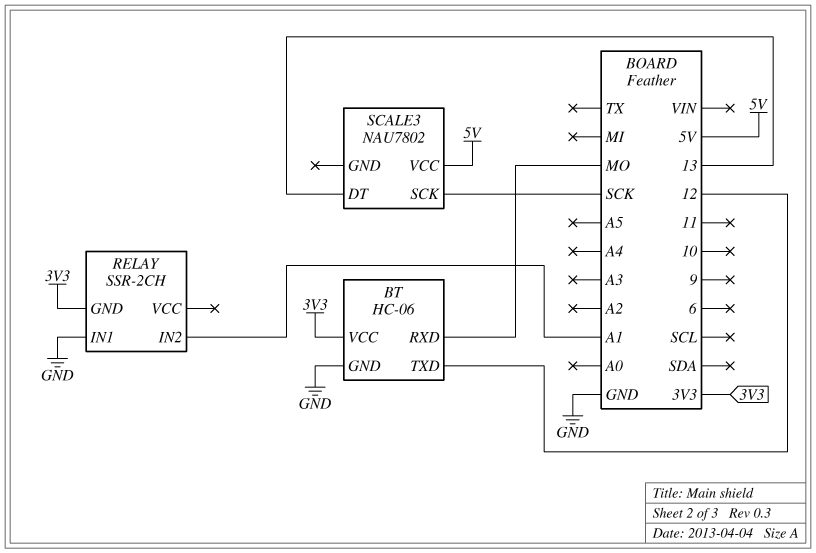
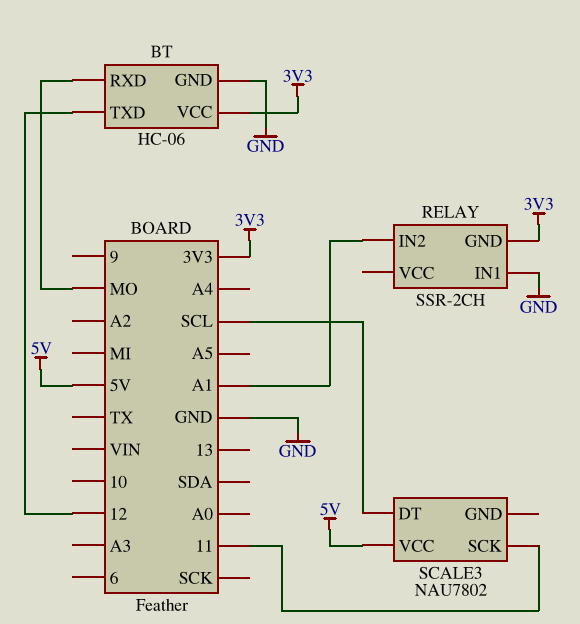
SCALE3 pin DT: 13 -> SCL
SCALE3 pin SCK: SCK -> 11

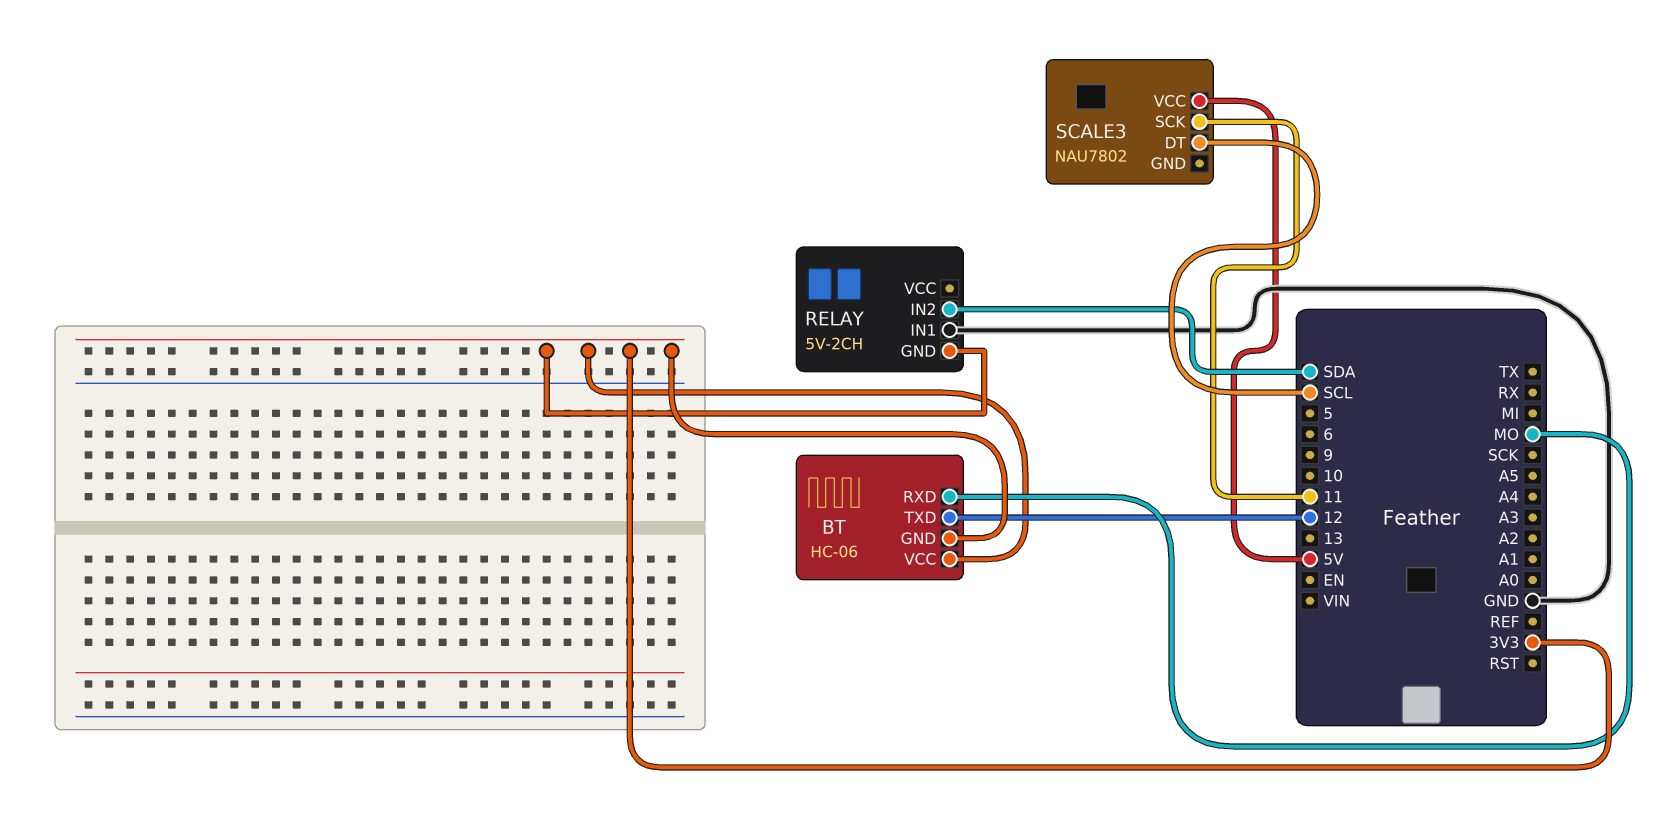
BT pin GND: GND -> 3V3
RELAY: SSR-2CH -> 5V-2CH
RELAY pin IN2: A1 -> SDA

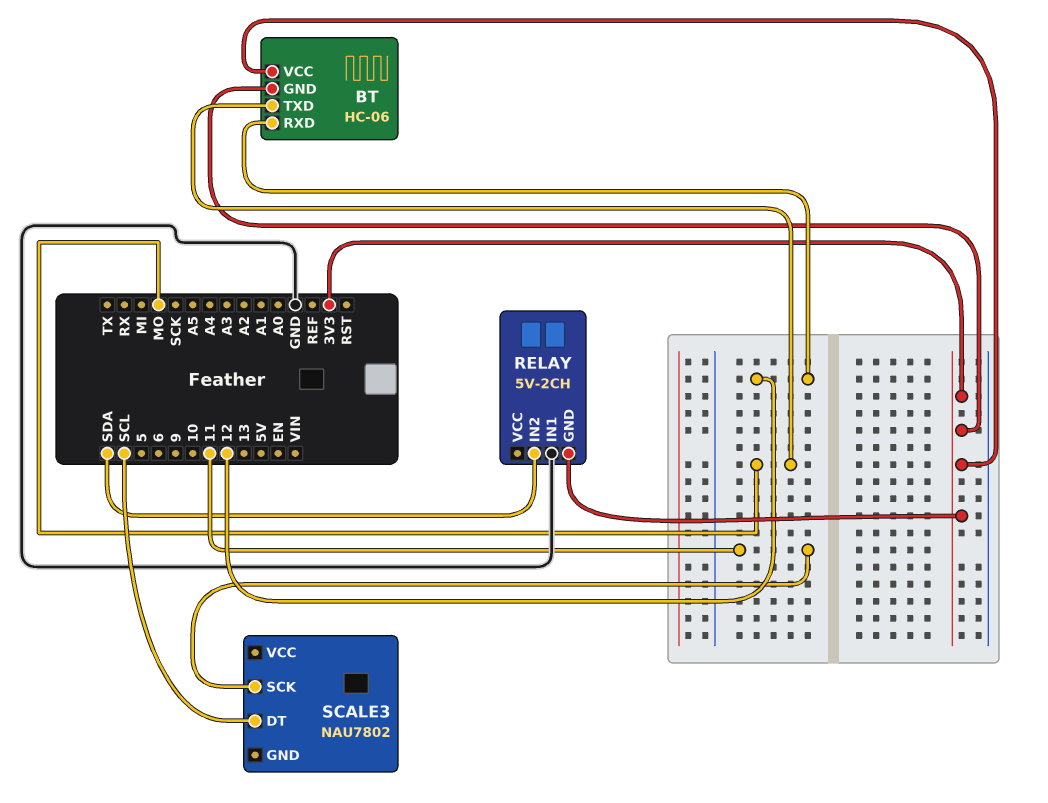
BT pin RXD: MO -> 12
BT pin TXD: 12 -> MO
SCALE3 pin VCC: 5V -> none

